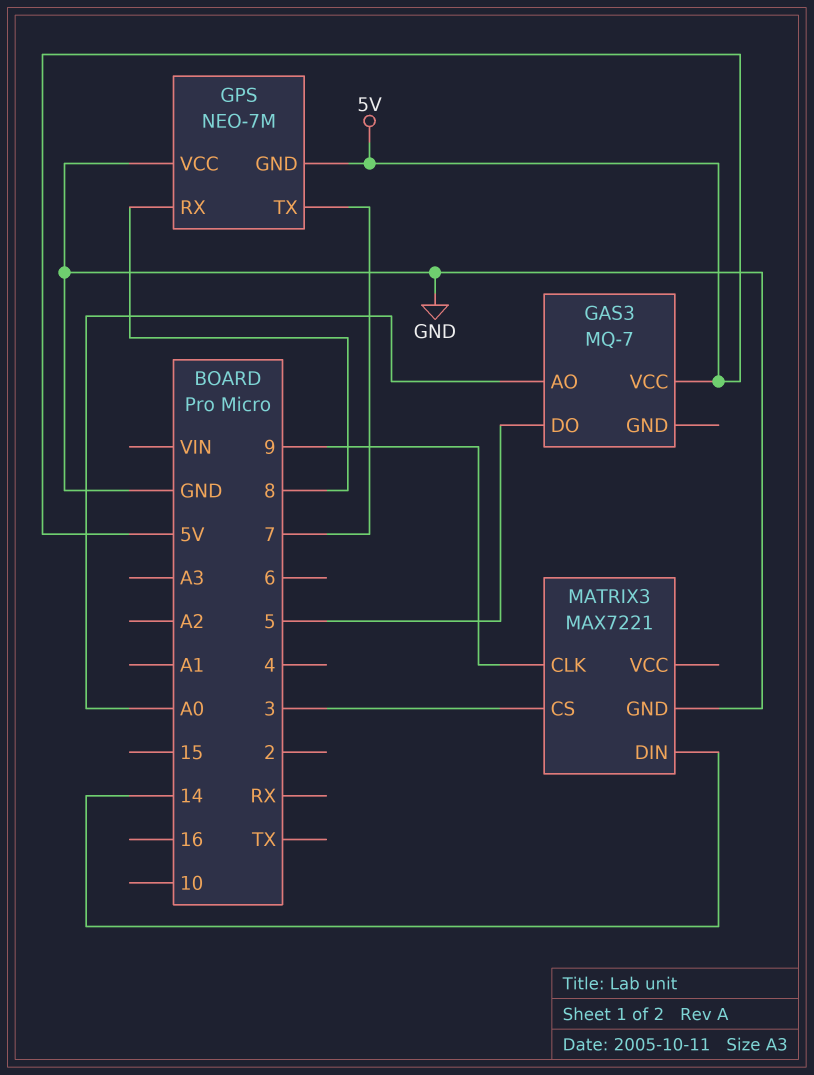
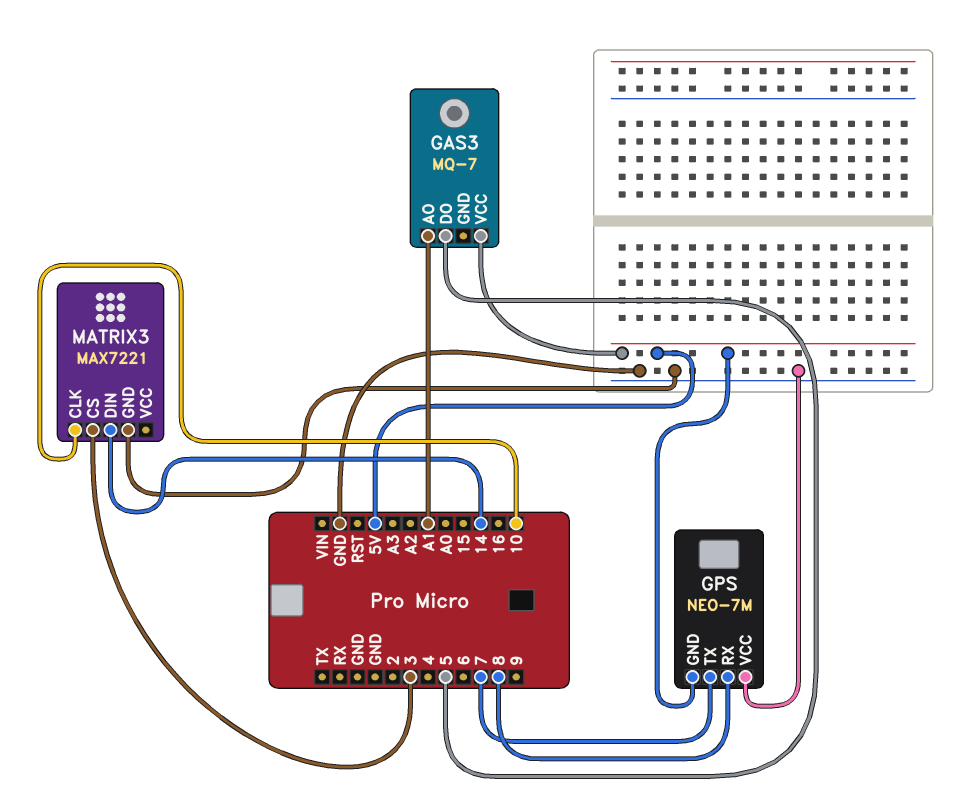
GAS3 pin AO: A0 -> A1
MATRIX3 pin CLK: 9 -> 10

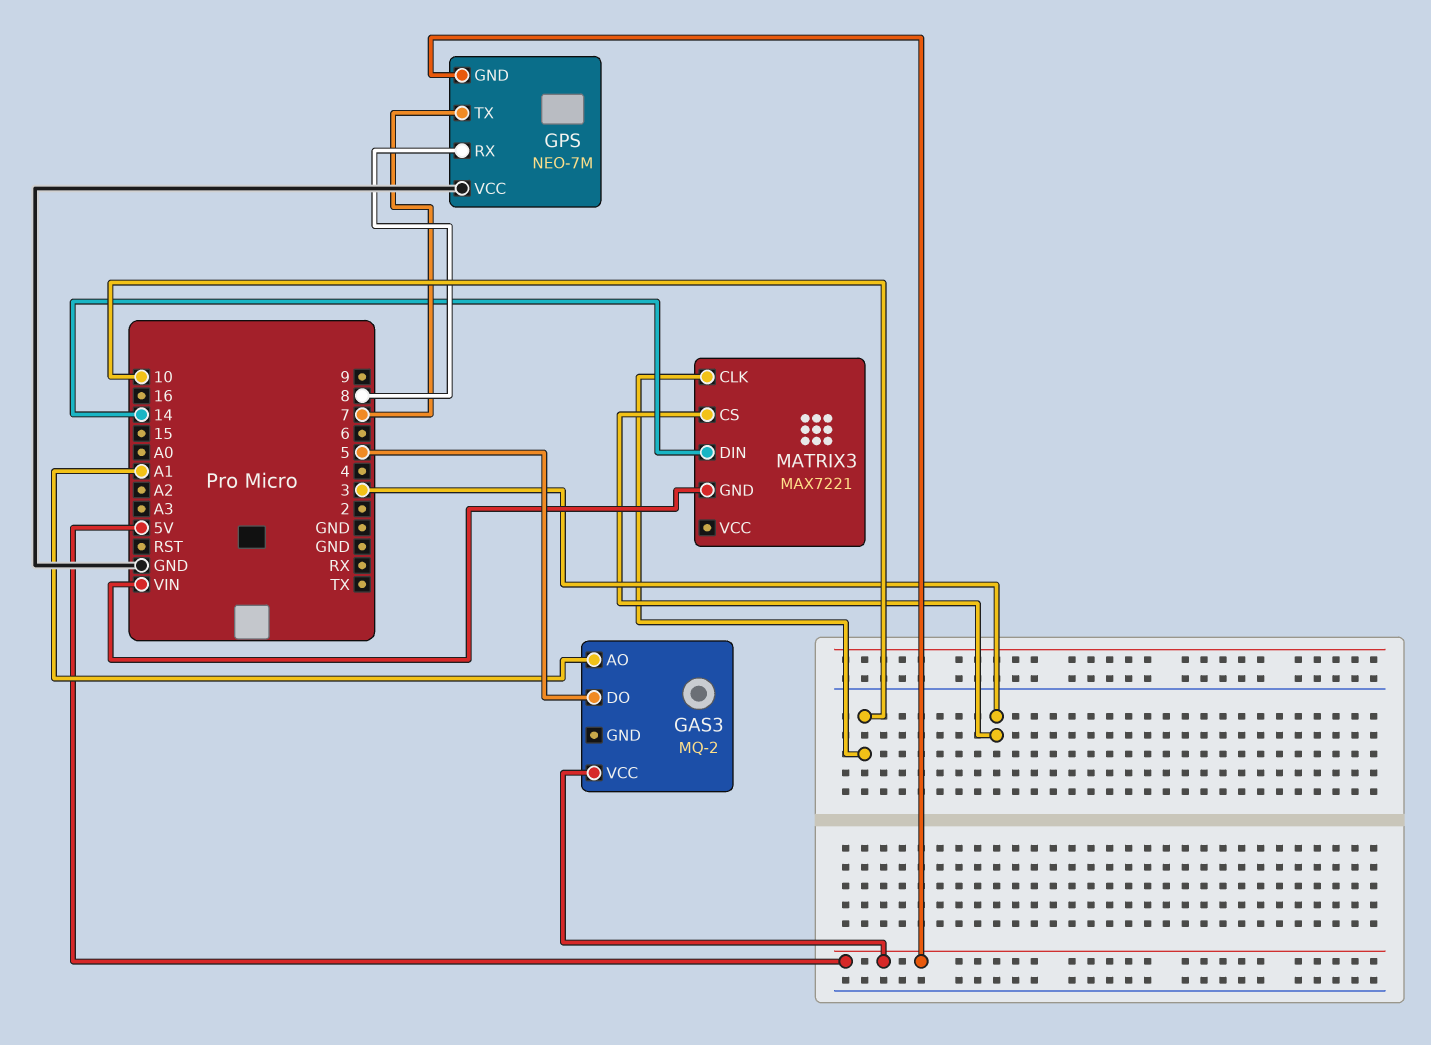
GAS3: MQ-7 -> MQ-2
MATRIX3 pin GND: GND -> VIN

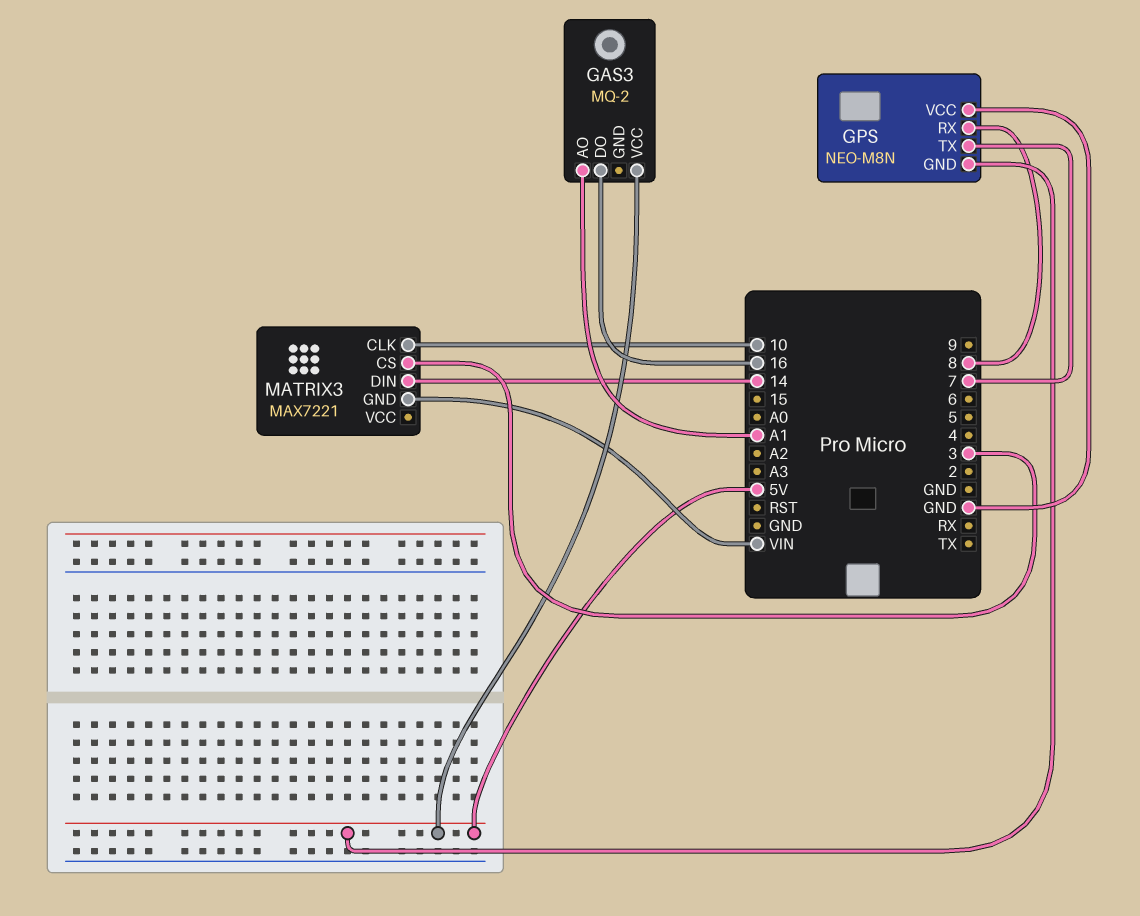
GAS3 pin DO: 5 -> 16
GPS: NEO-7M -> NEO-M8N

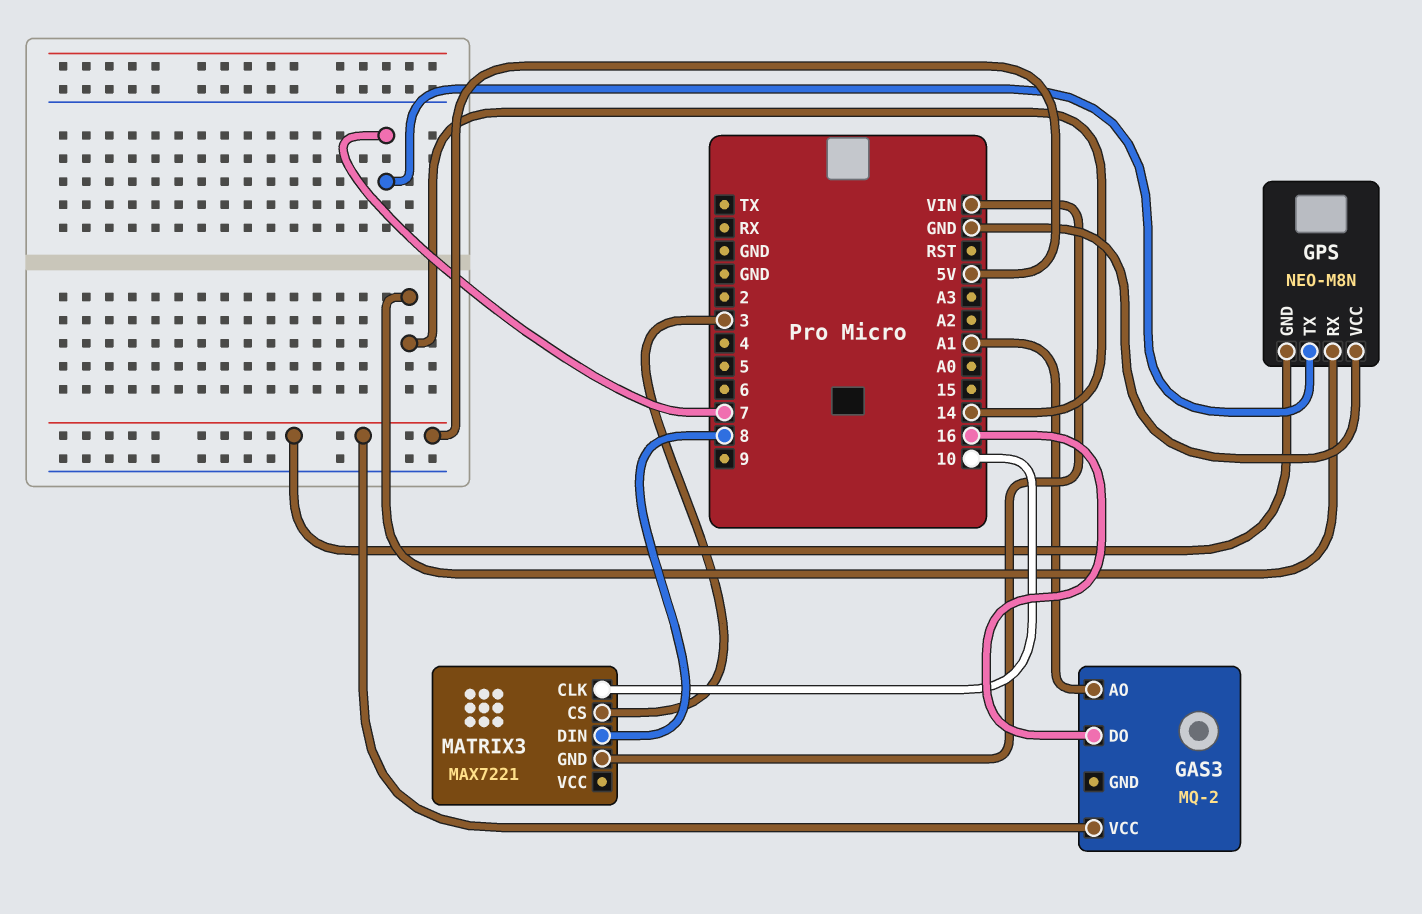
GPS pin RX: 8 -> 14
MATRIX3 pin DIN: 14 -> 8

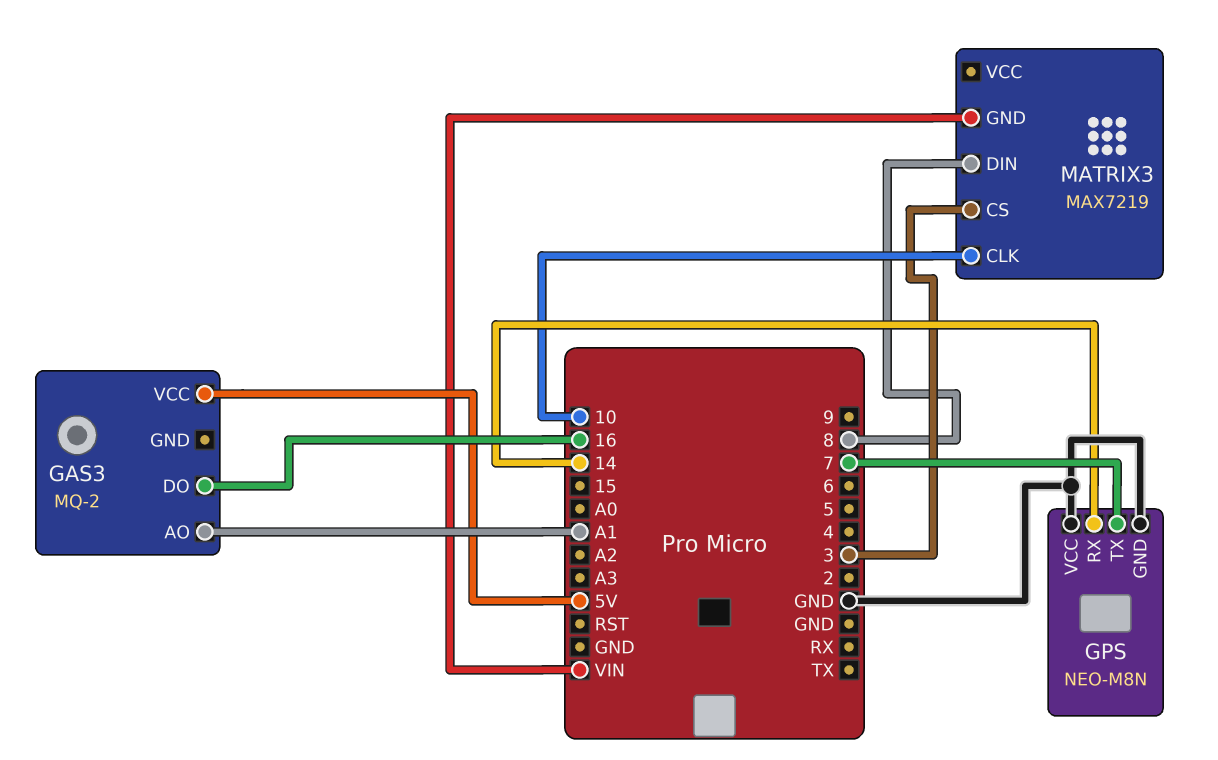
GPS pin GND: 5V -> GND
MATRIX3: MAX7221 -> MAX7219

